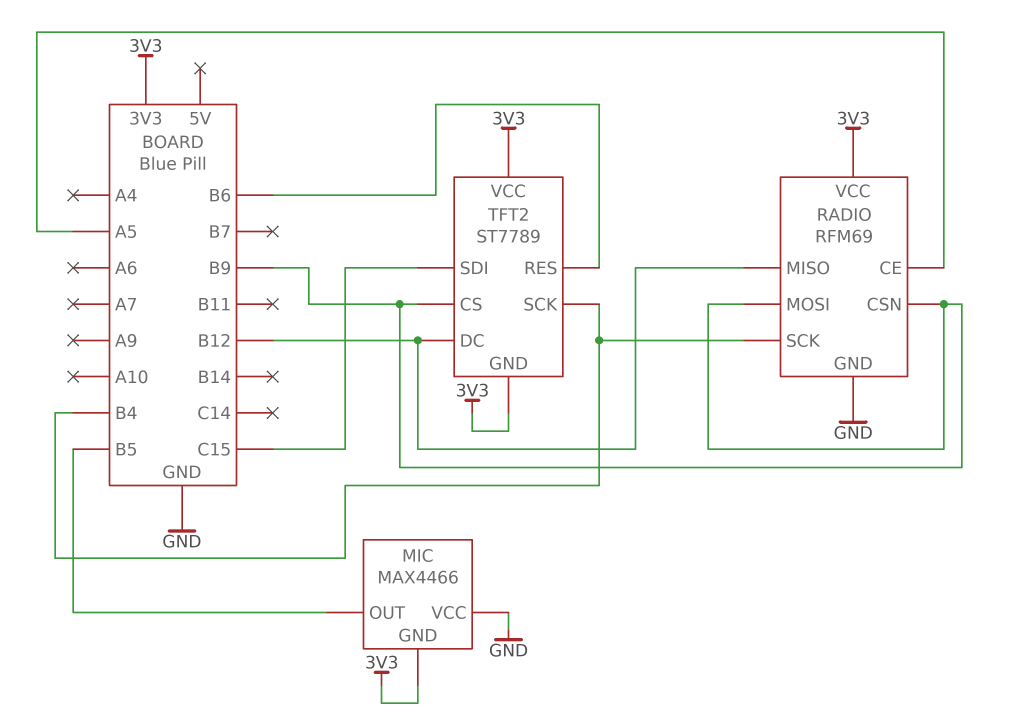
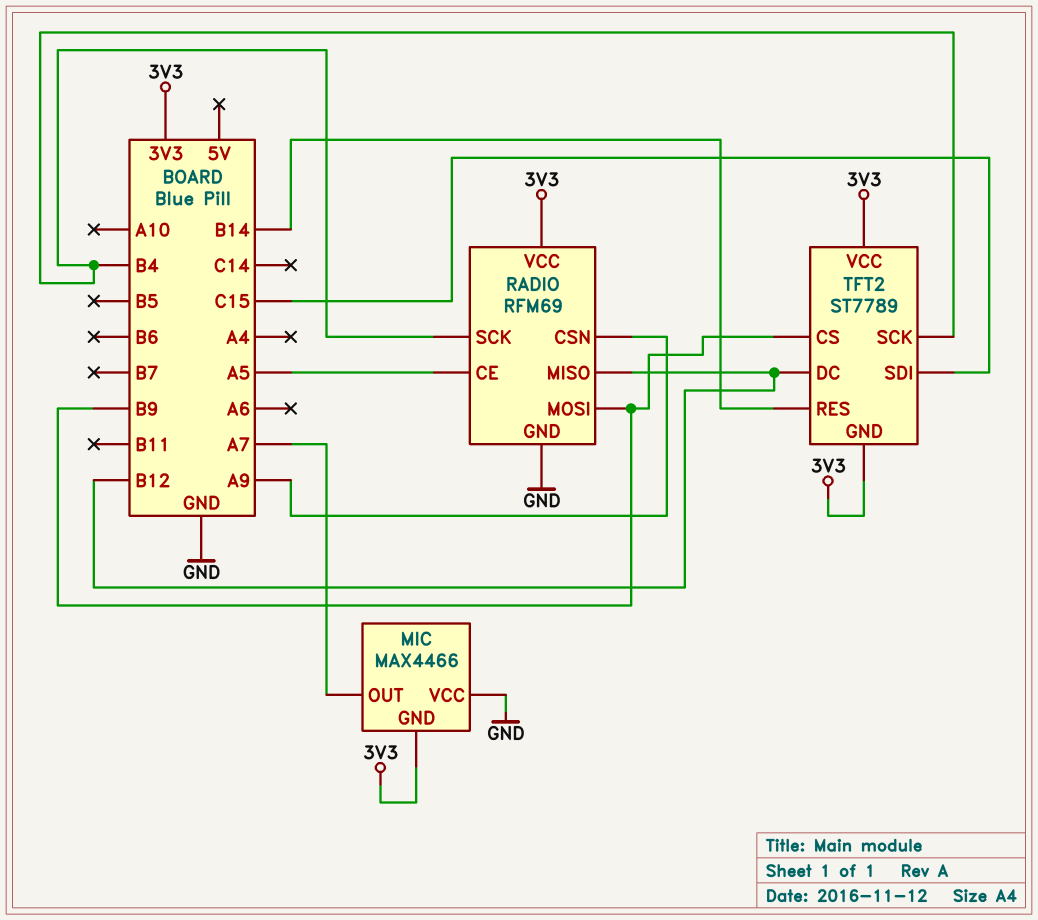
MIC pin OUT: B5 -> A7
RADIO pin CSN: B9 -> A9
TFT2 pin RES: B6 -> B14

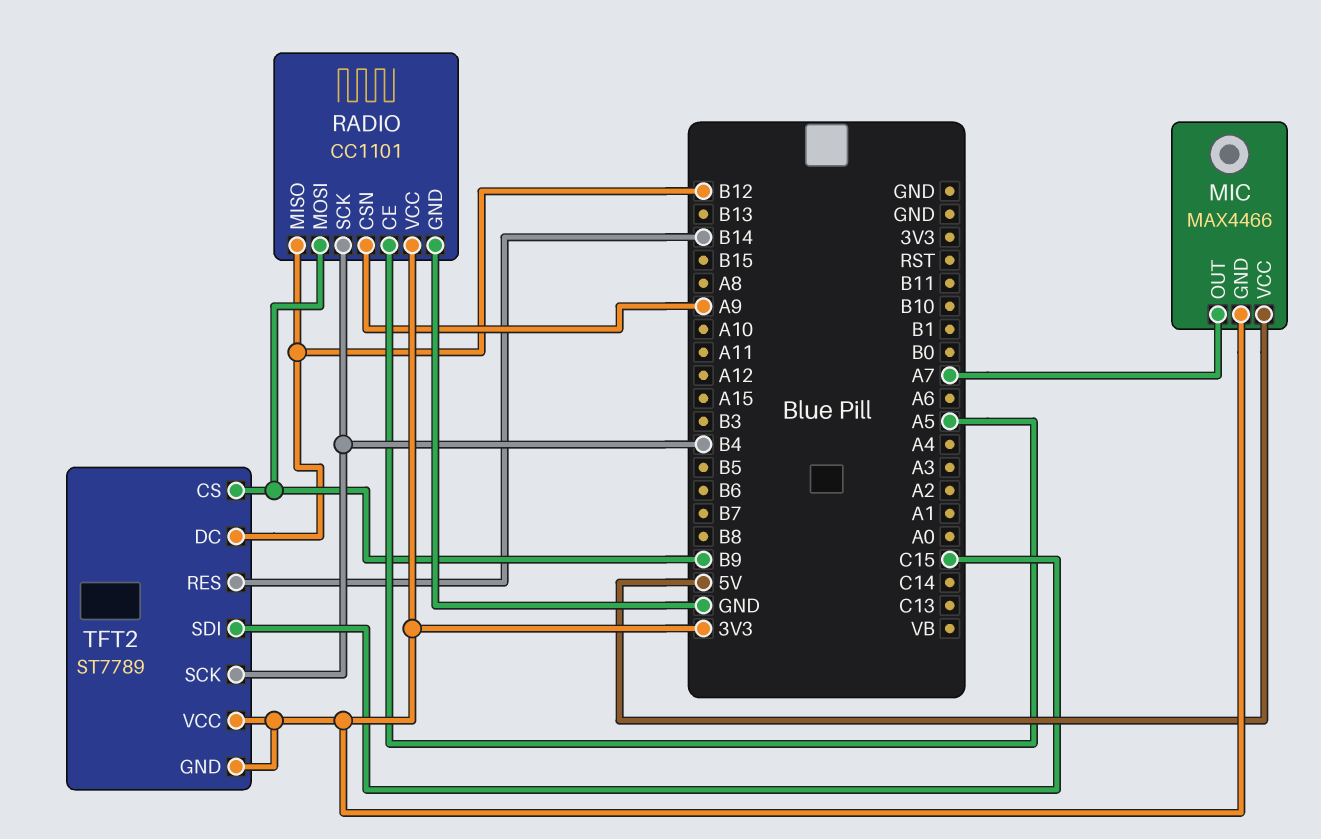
MIC pin VCC: GND -> 5V
RADIO: RFM69 -> CC1101

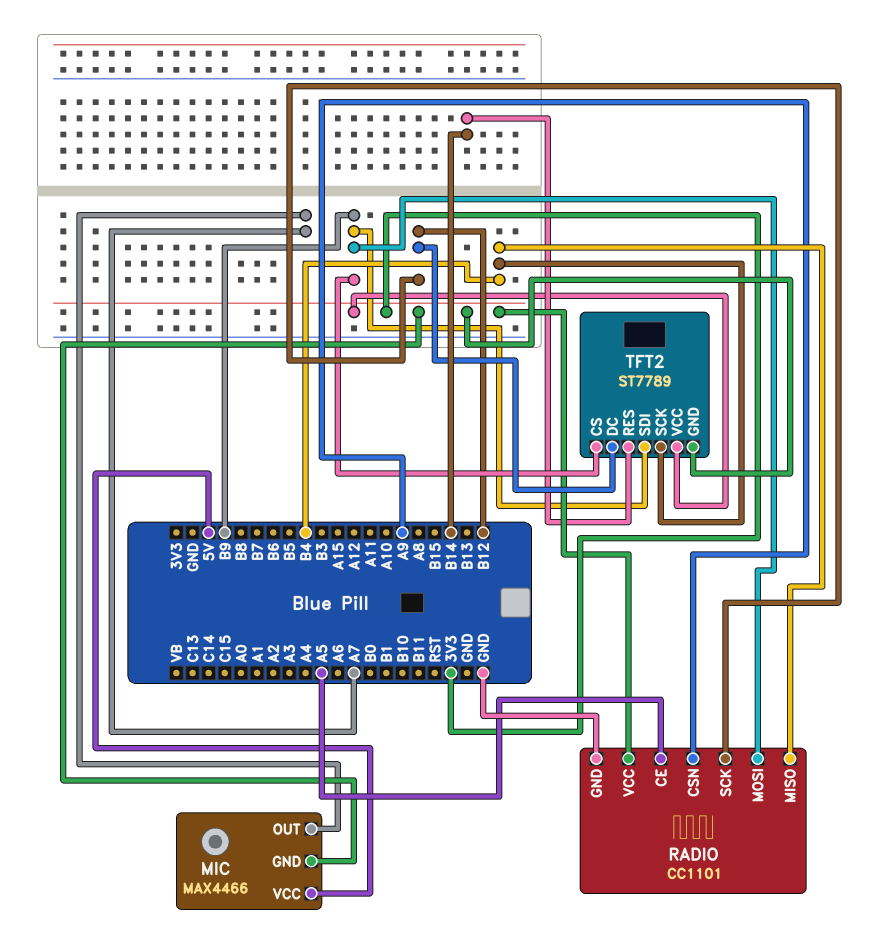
RADIO pin MISO: B12 -> B4
RADIO pin SCK: B4 -> B12
TFT2 pin SDI: C15 -> B9

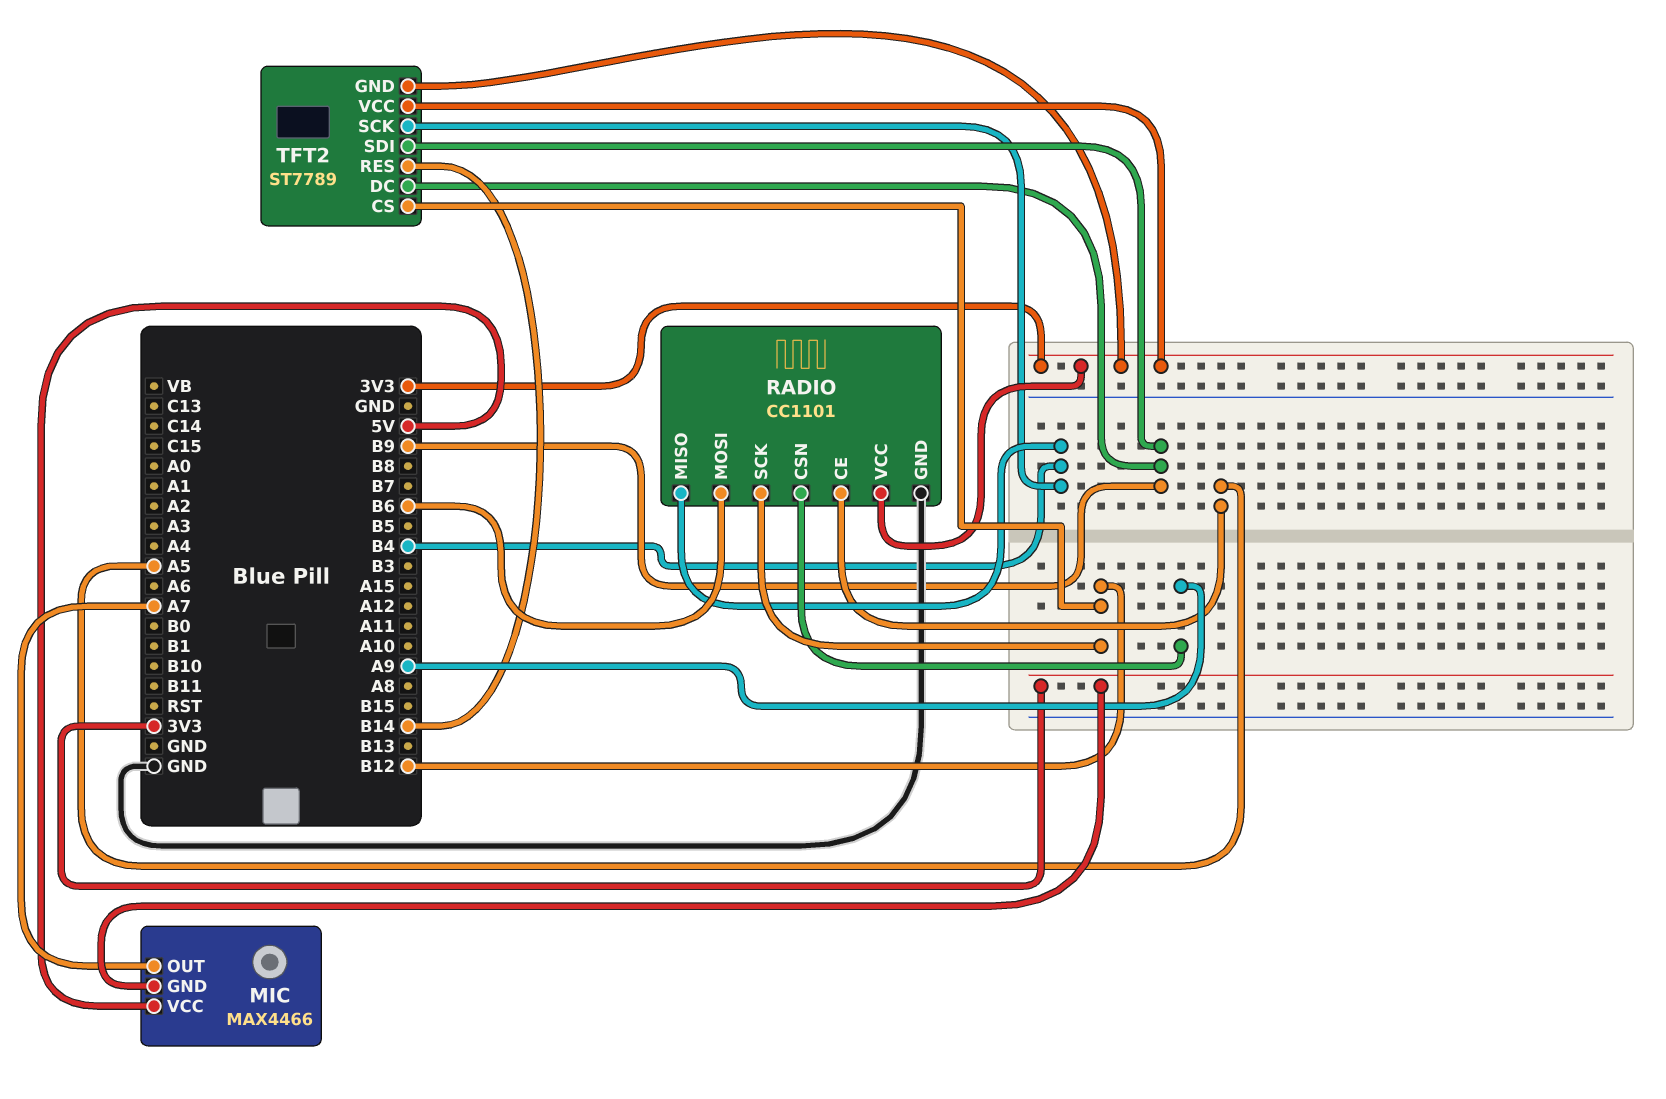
RADIO pin MOSI: B9 -> B6
TFT2 pin CS: B9 -> B12
TFT2 pin DC: B12 -> B9

